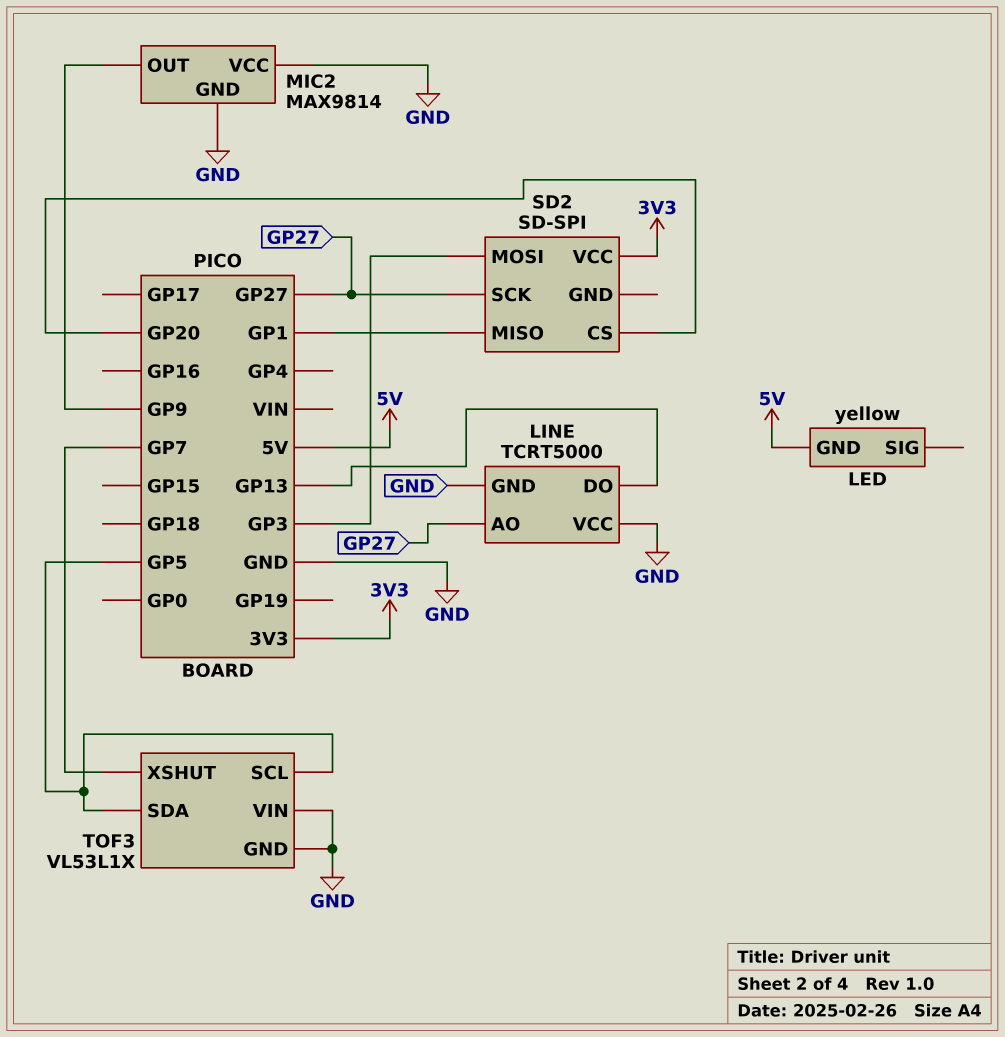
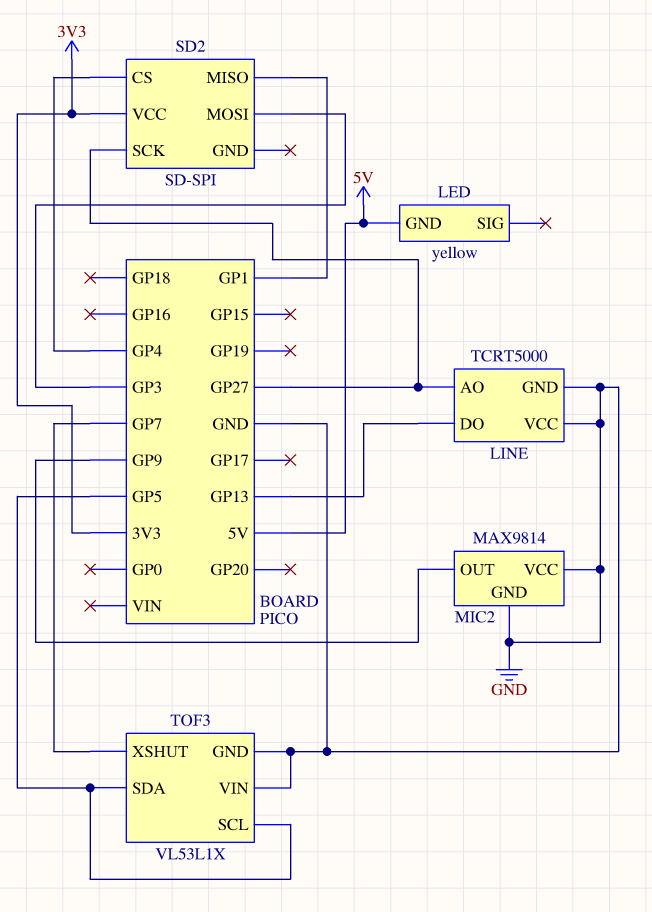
SD2 pin CS: GP20 -> GP4

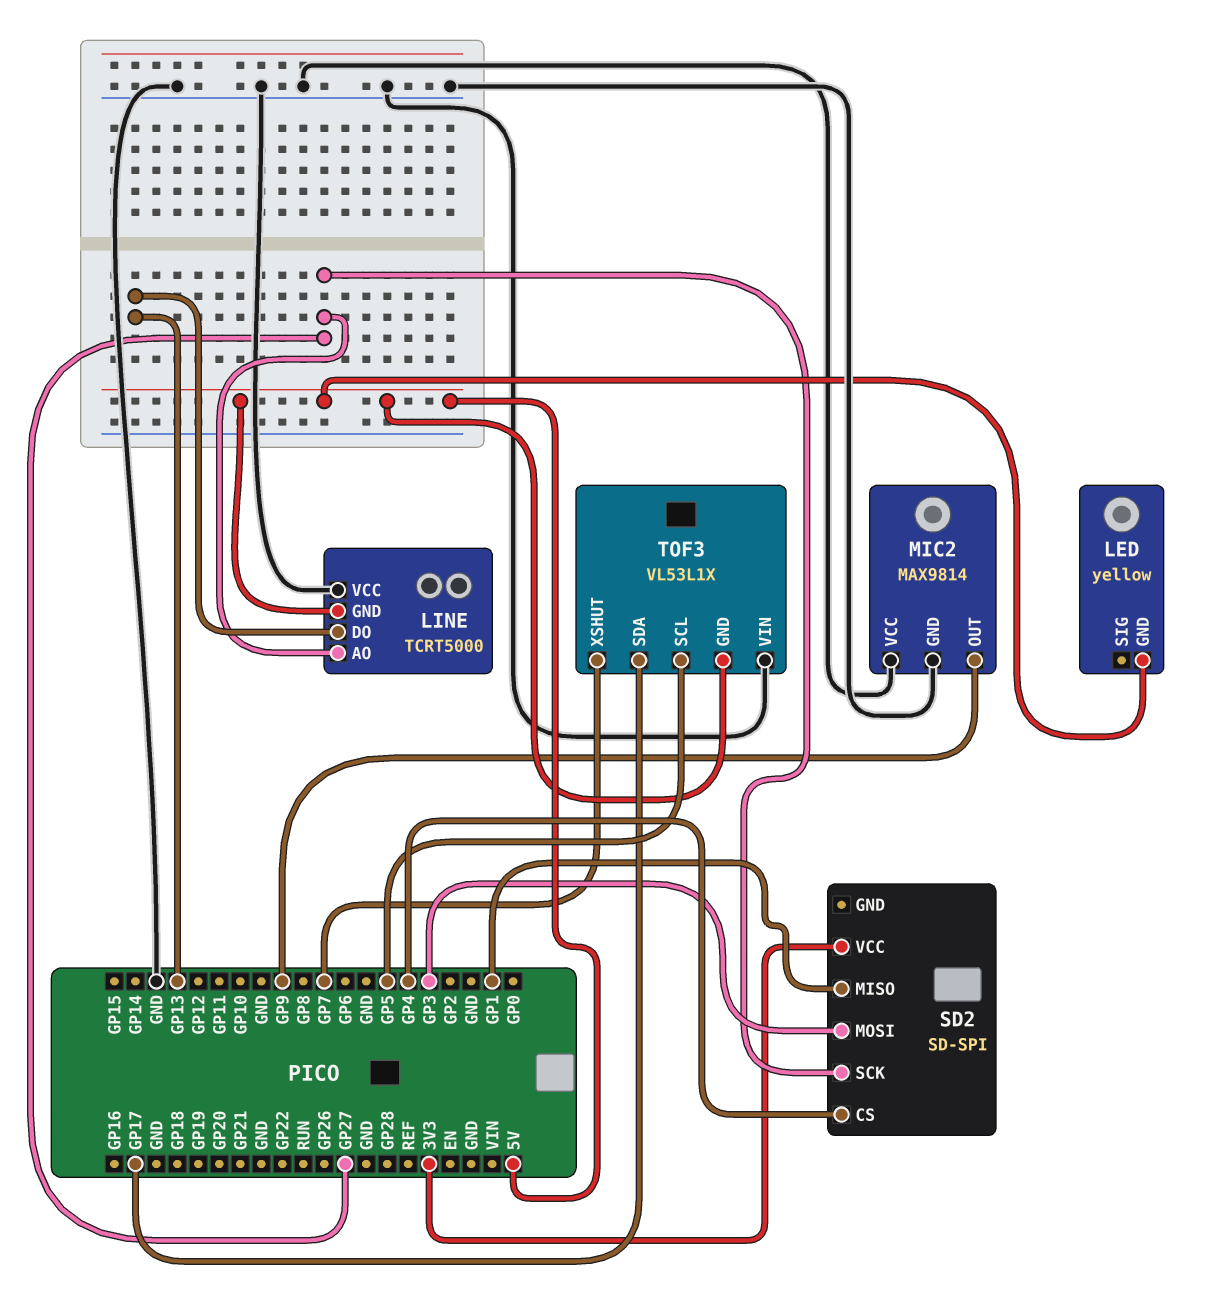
LINE pin GND: GND -> 5V
TOF3 pin GND: GND -> 5V
TOF3 pin SDA: GP5 -> GP17

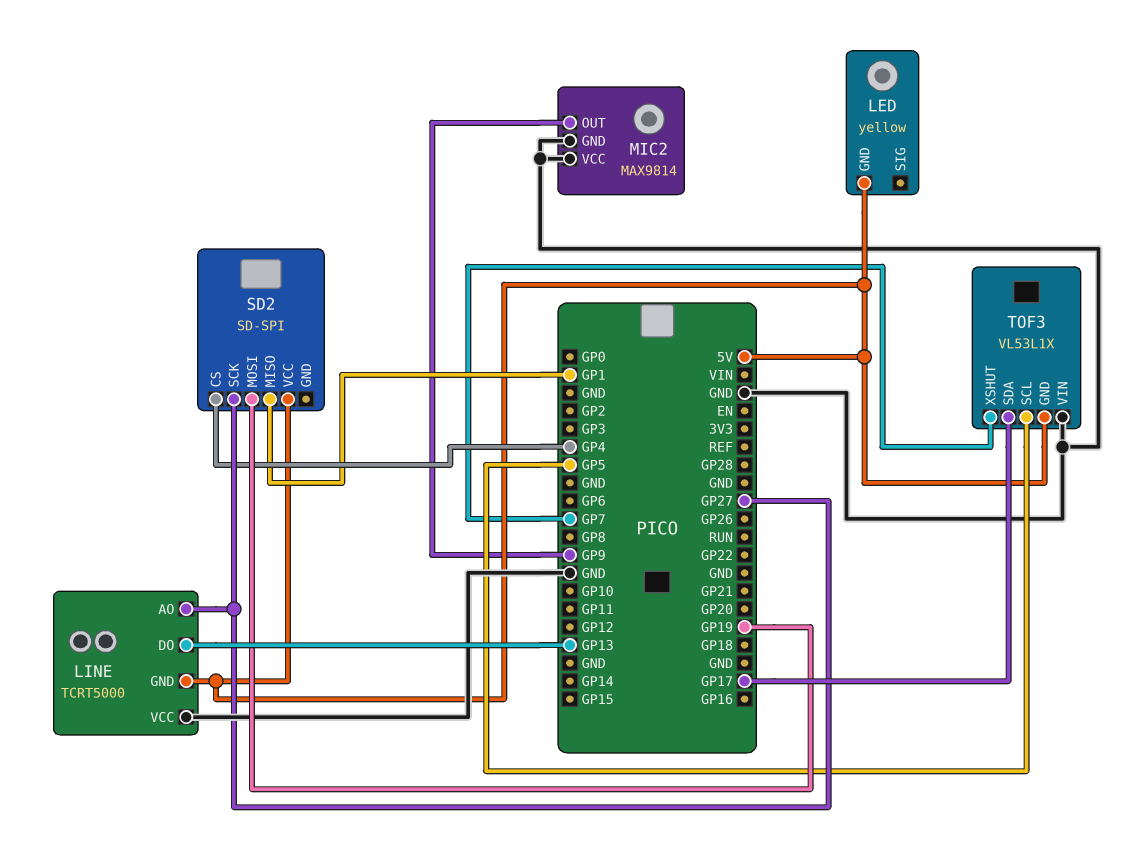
SD2 pin MOSI: GP3 -> GP19
SD2 pin VCC: 3V3 -> 5V

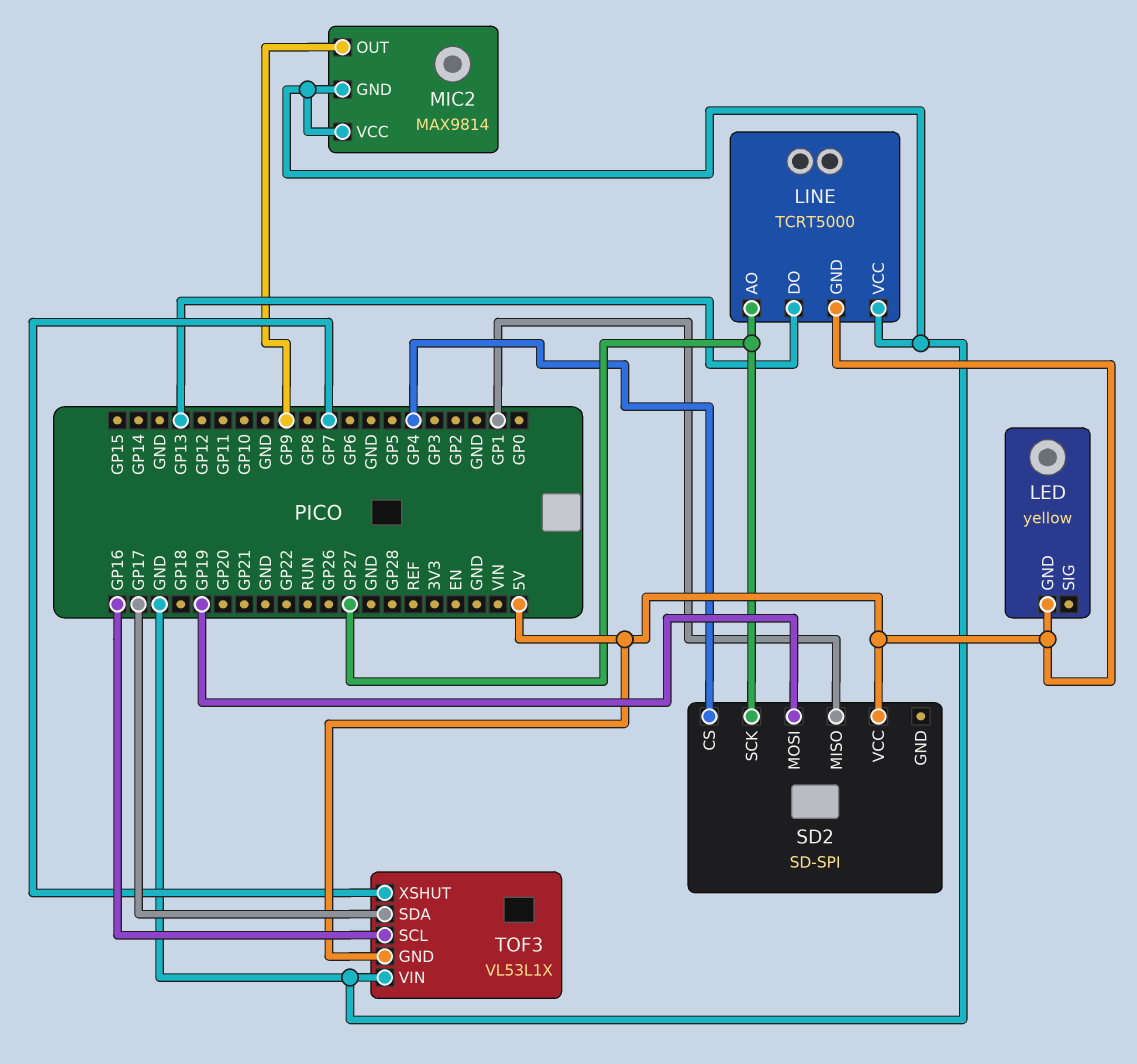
TOF3 pin SCL: GP5 -> GP16

